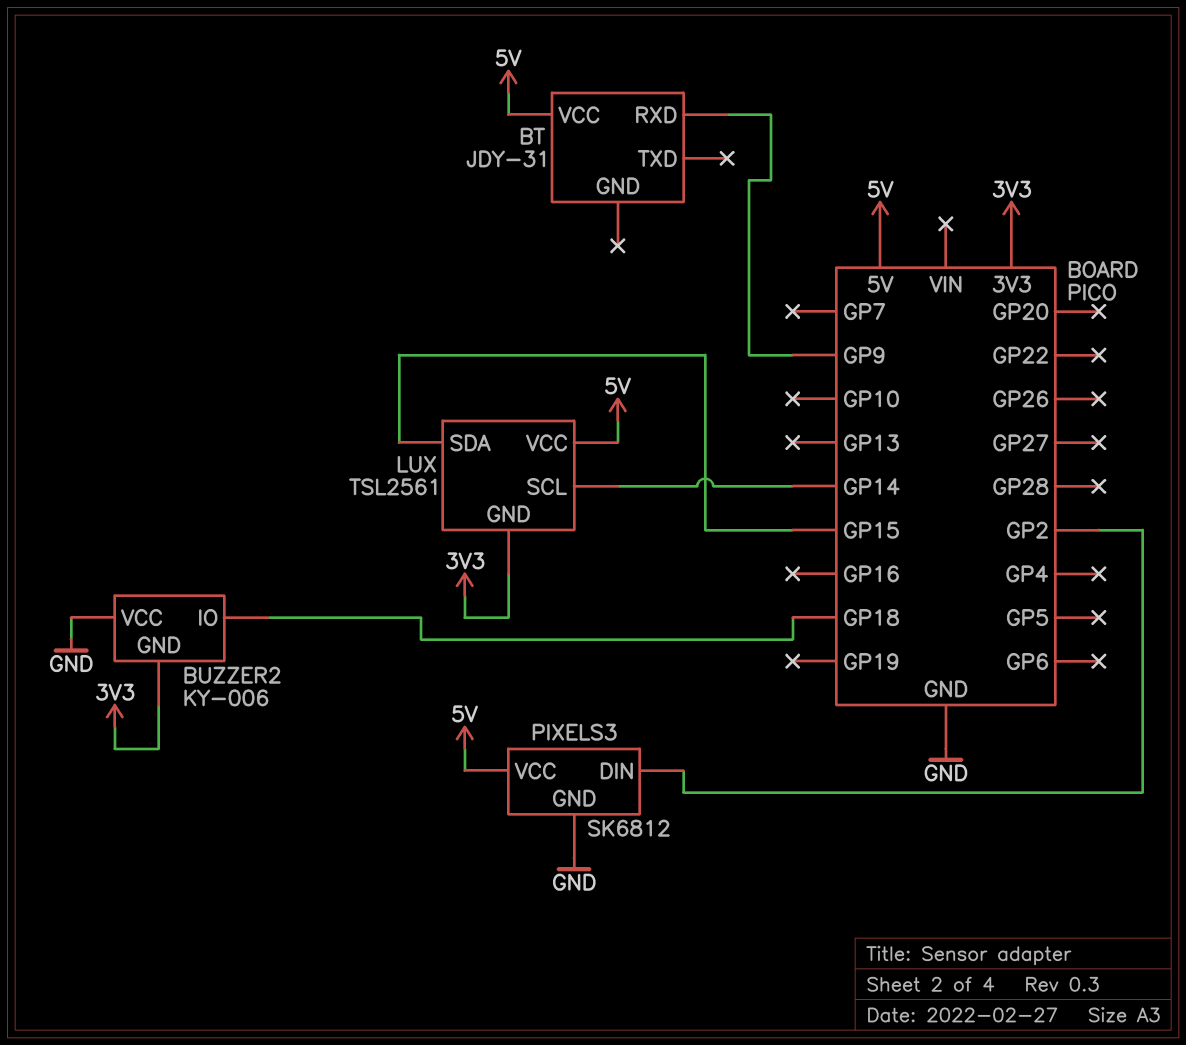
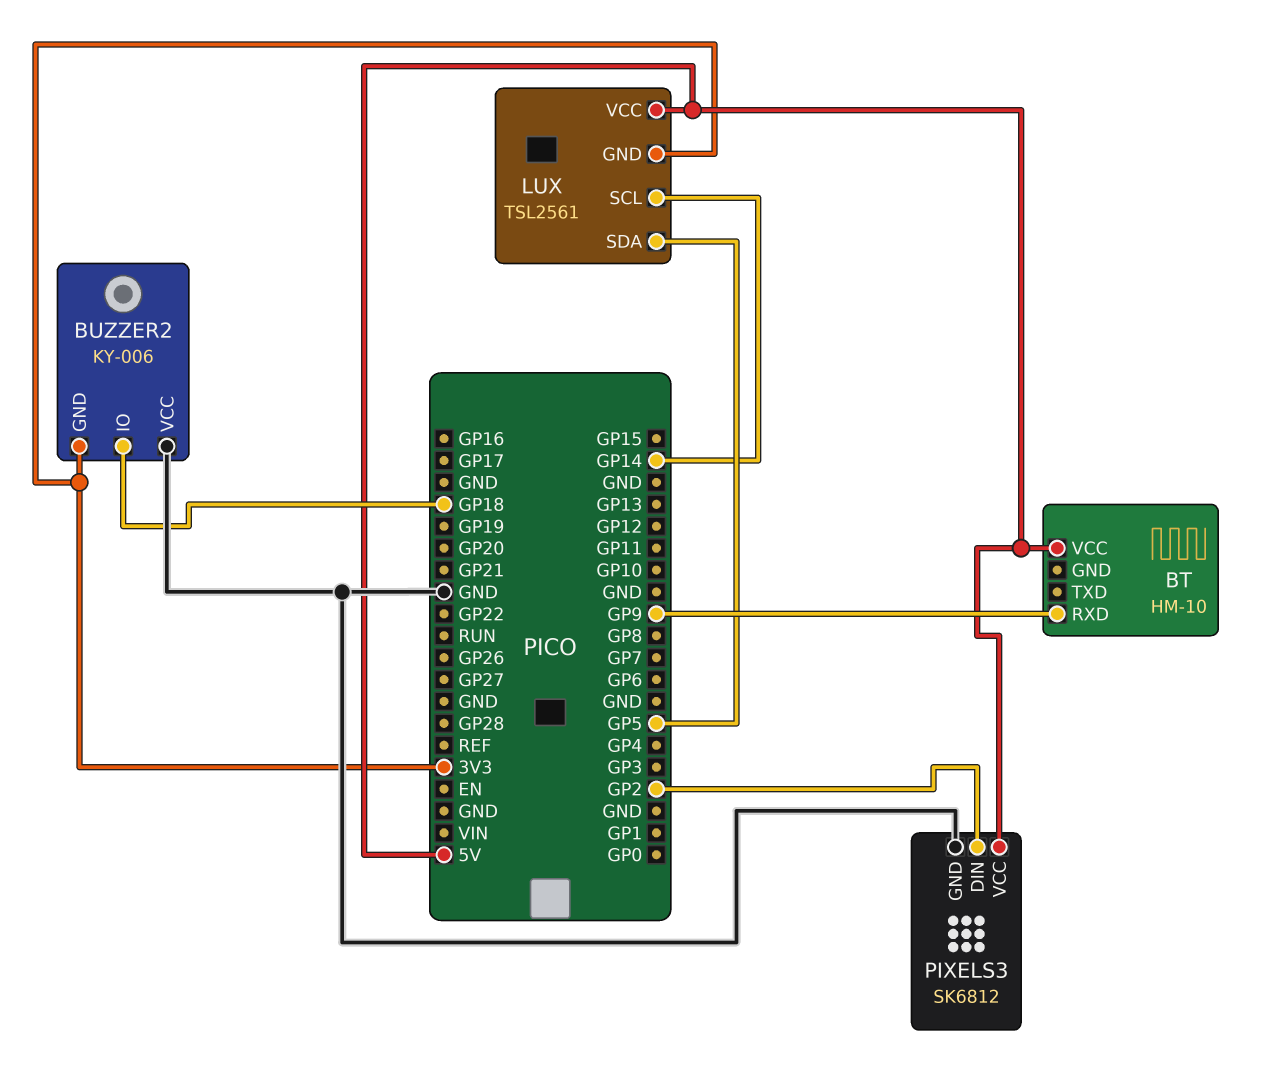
BT: JDY-31 -> HM-10
LUX pin SDA: GP15 -> GP5

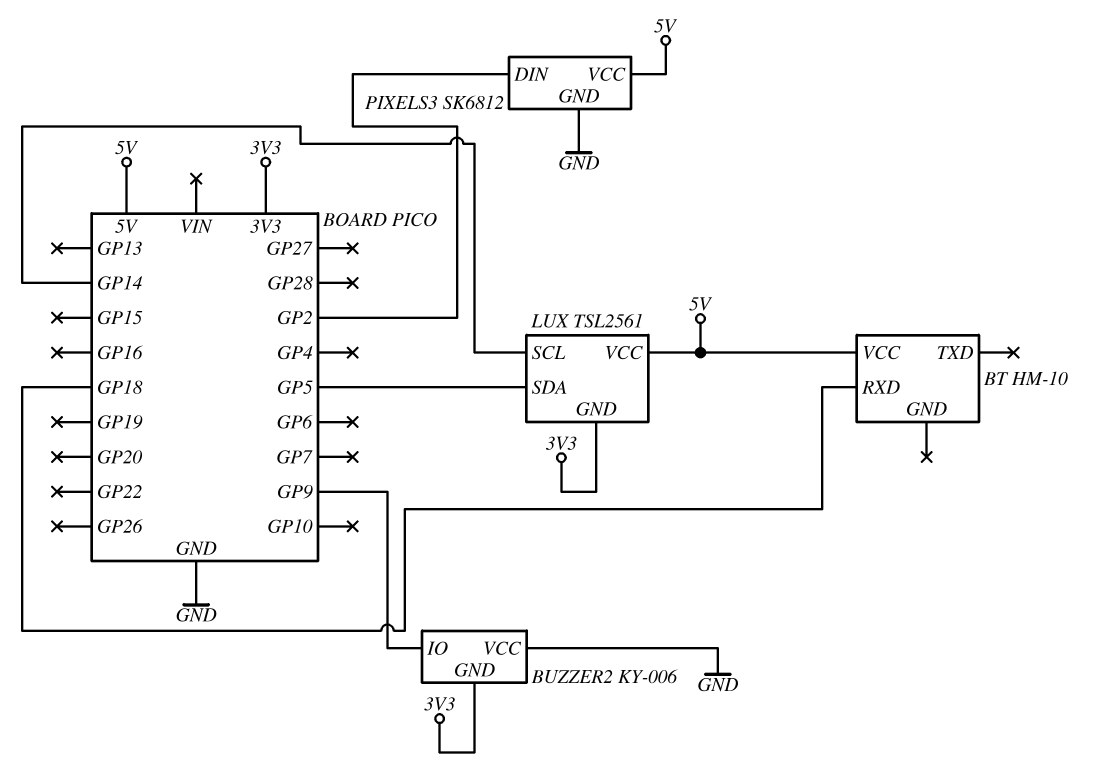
BT pin RXD: GP9 -> GP18
BUZZER2 pin IO: GP18 -> GP9

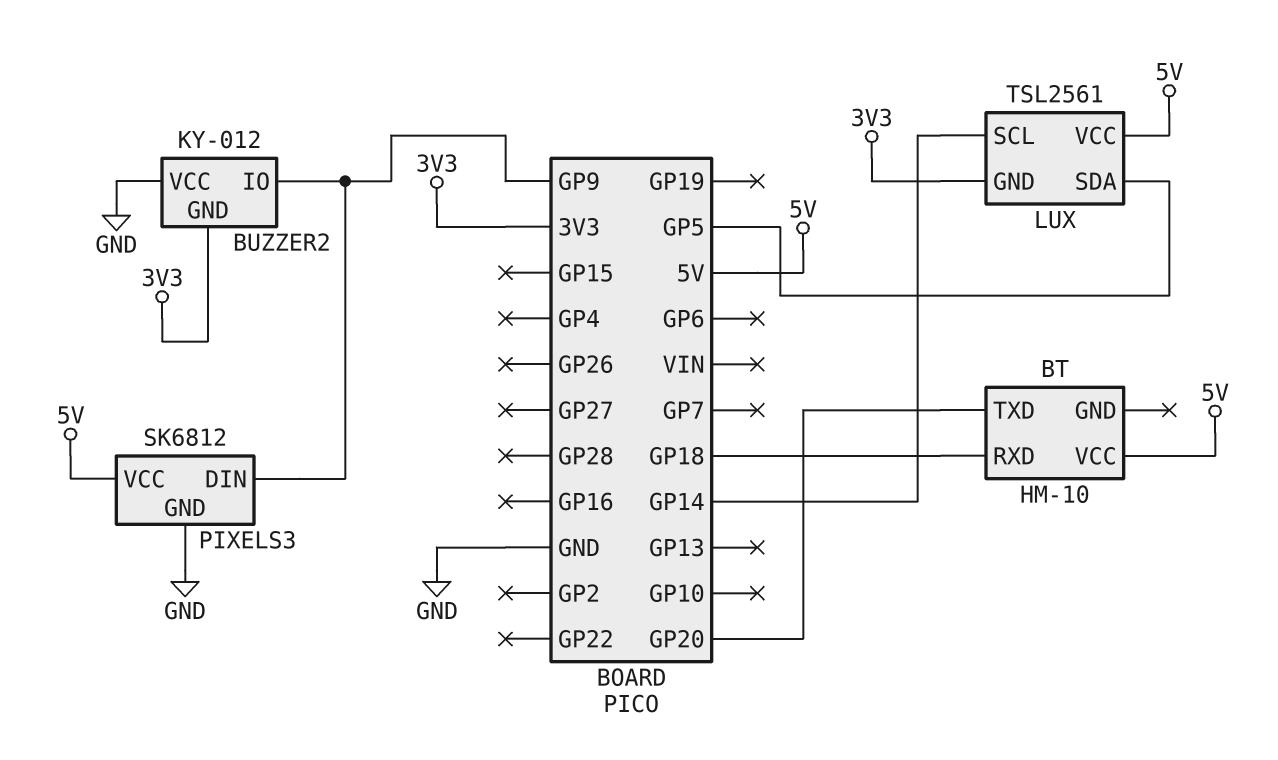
BT pin TXD: none -> GP20
BUZZER2: KY-006 -> KY-012
PIXELS3 pin DIN: GP2 -> GP9

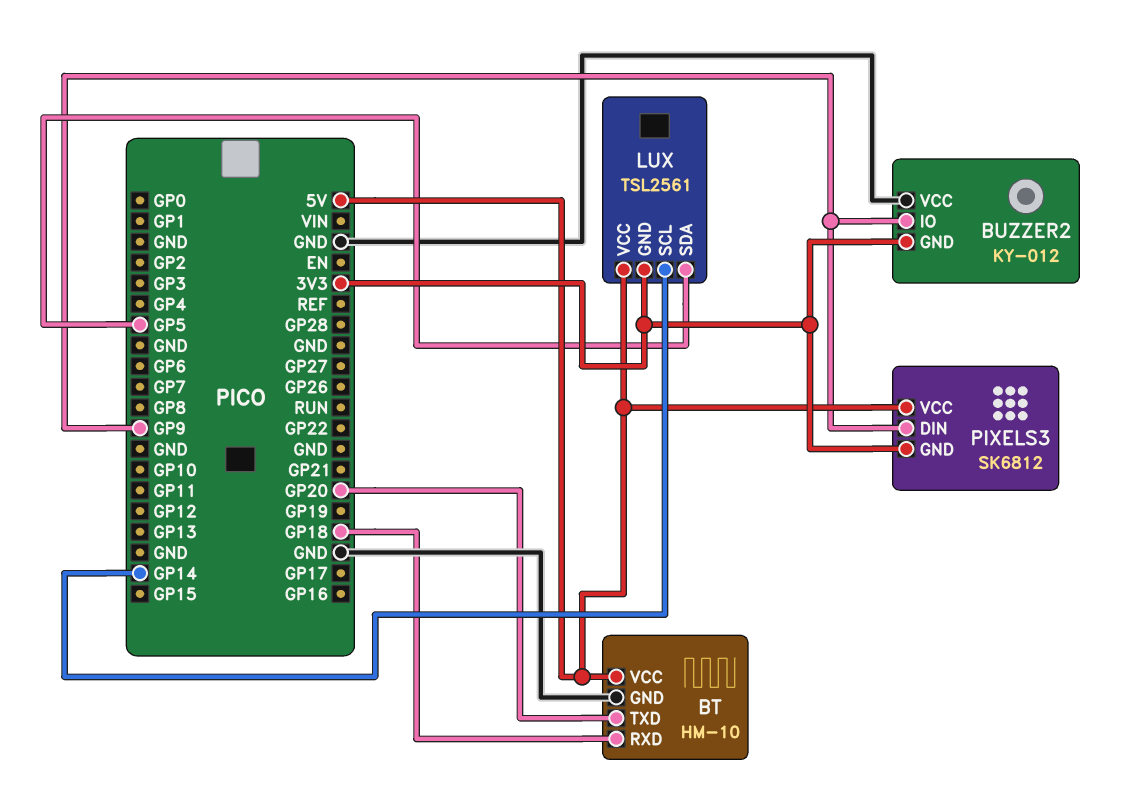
BT pin GND: none -> GND
PIXELS3 pin GND: GND -> 3V3

